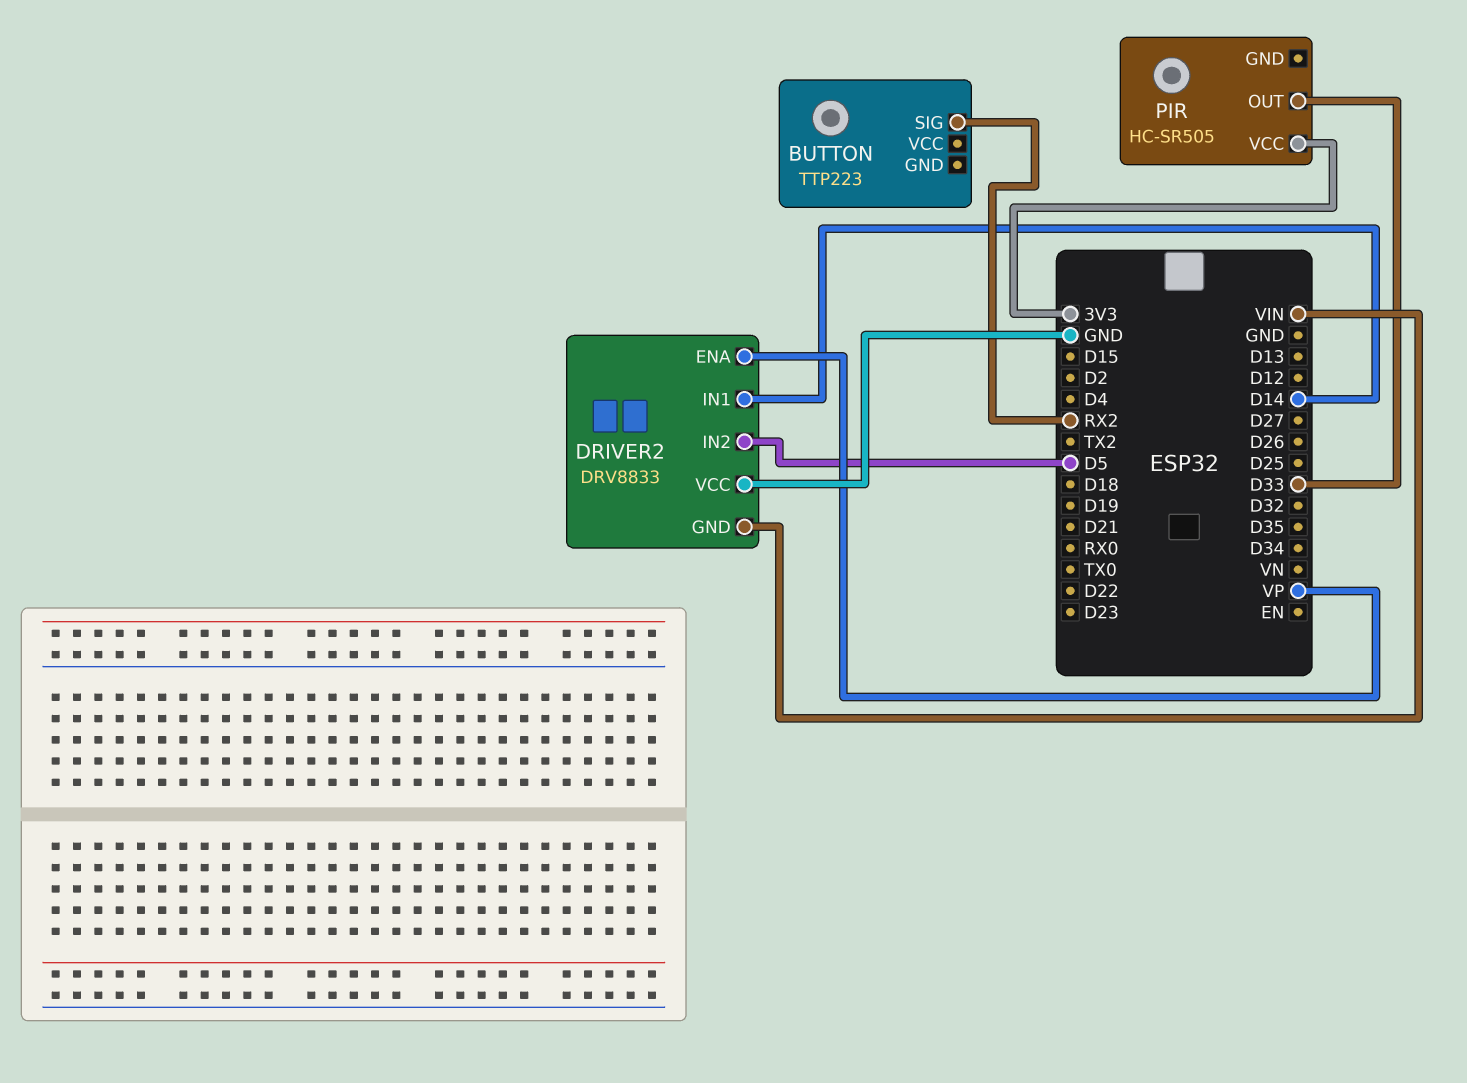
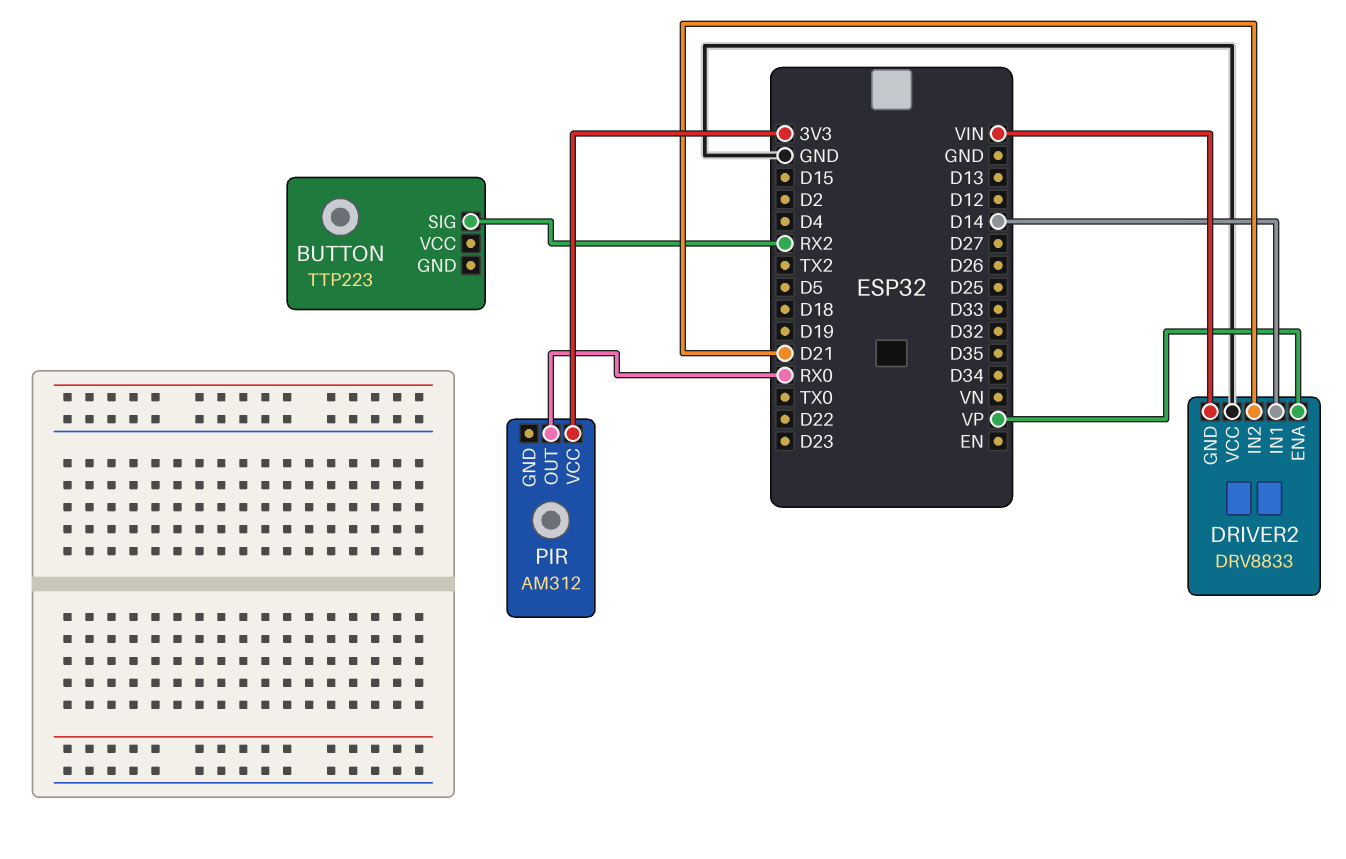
DRIVER2 pin IN2: D5 -> D21
PIR: HC-SR505 -> AM312
PIR pin OUT: D33 -> RX0

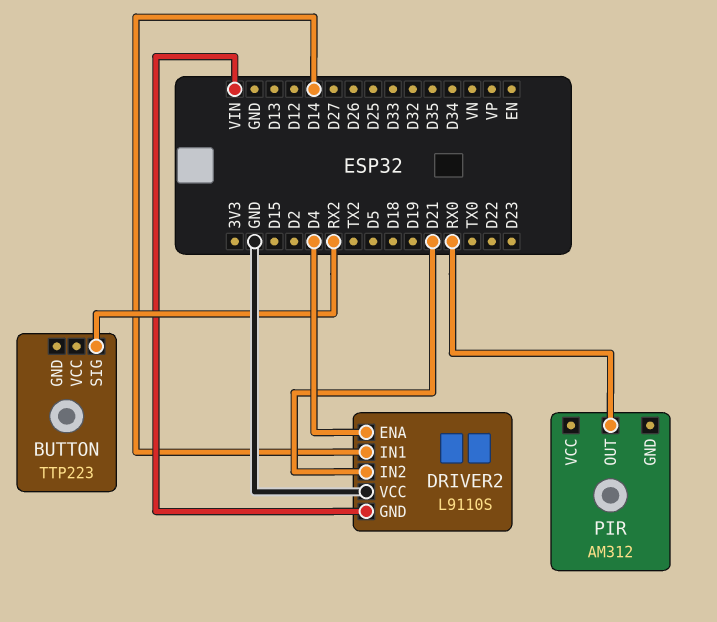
DRIVER2: DRV8833 -> L9110S
DRIVER2 pin ENA: VP -> D4
PIR pin VCC: 3V3 -> none

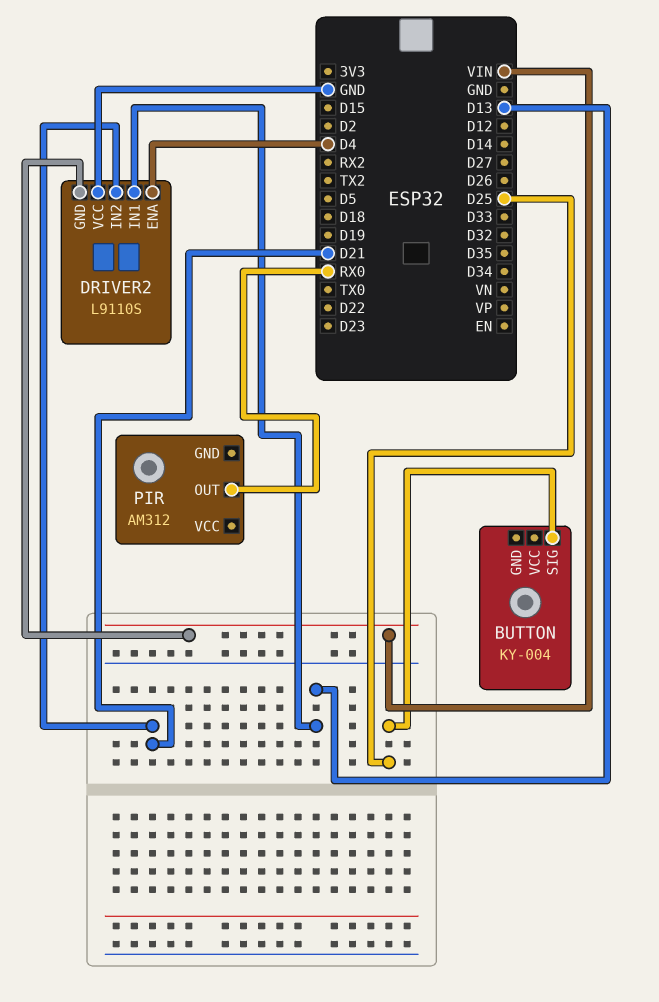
BUTTON: TTP223 -> KY-004
BUTTON pin SIG: RX2 -> D25
DRIVER2 pin IN1: D14 -> D13

